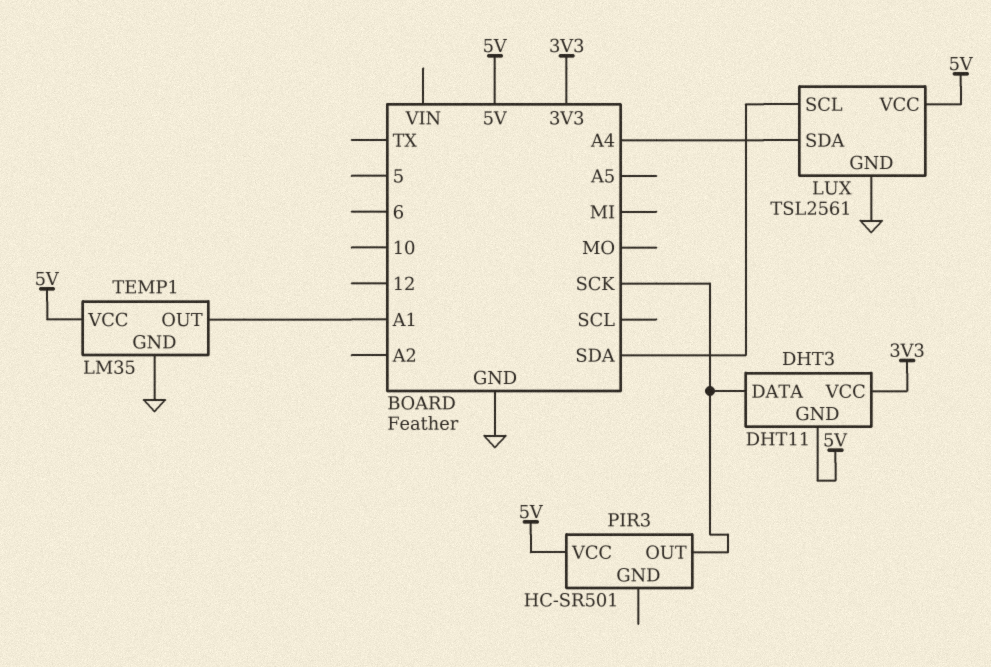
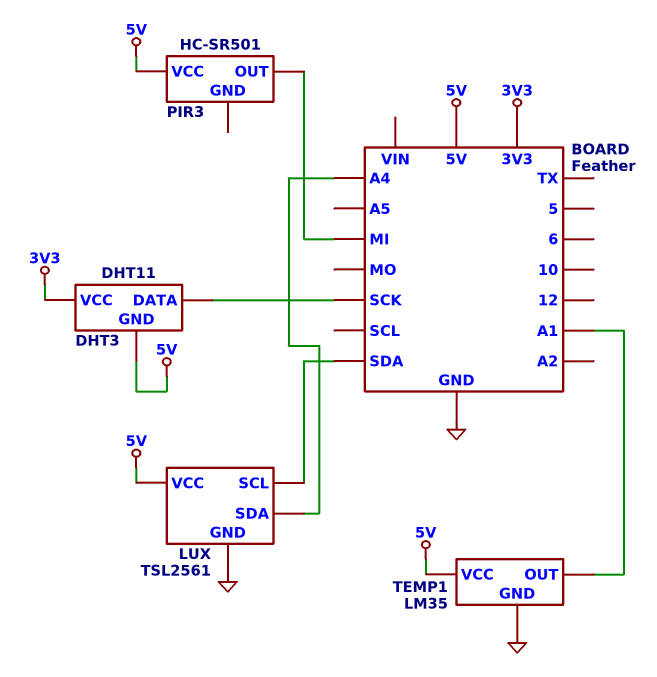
PIR3 pin OUT: SCK -> MI

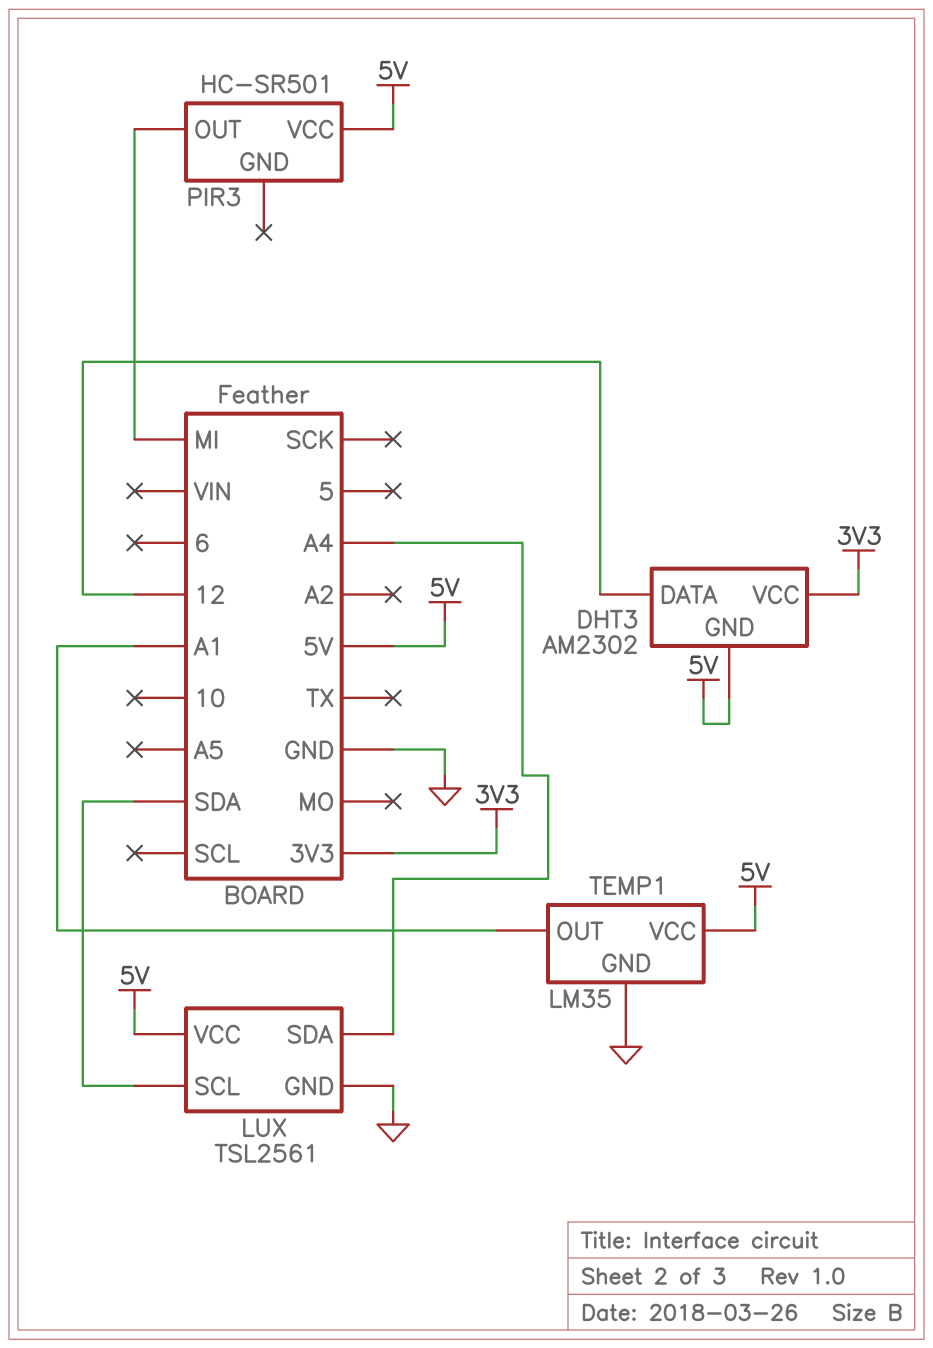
DHT3: DHT11 -> AM2302
DHT3 pin DATA: SCK -> 12

